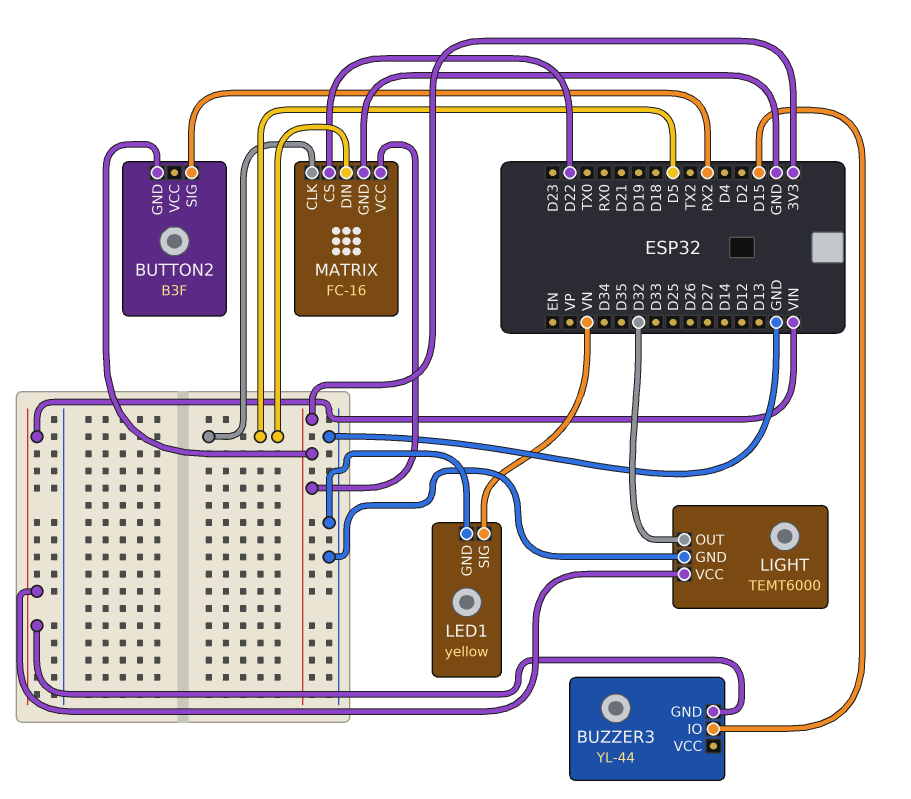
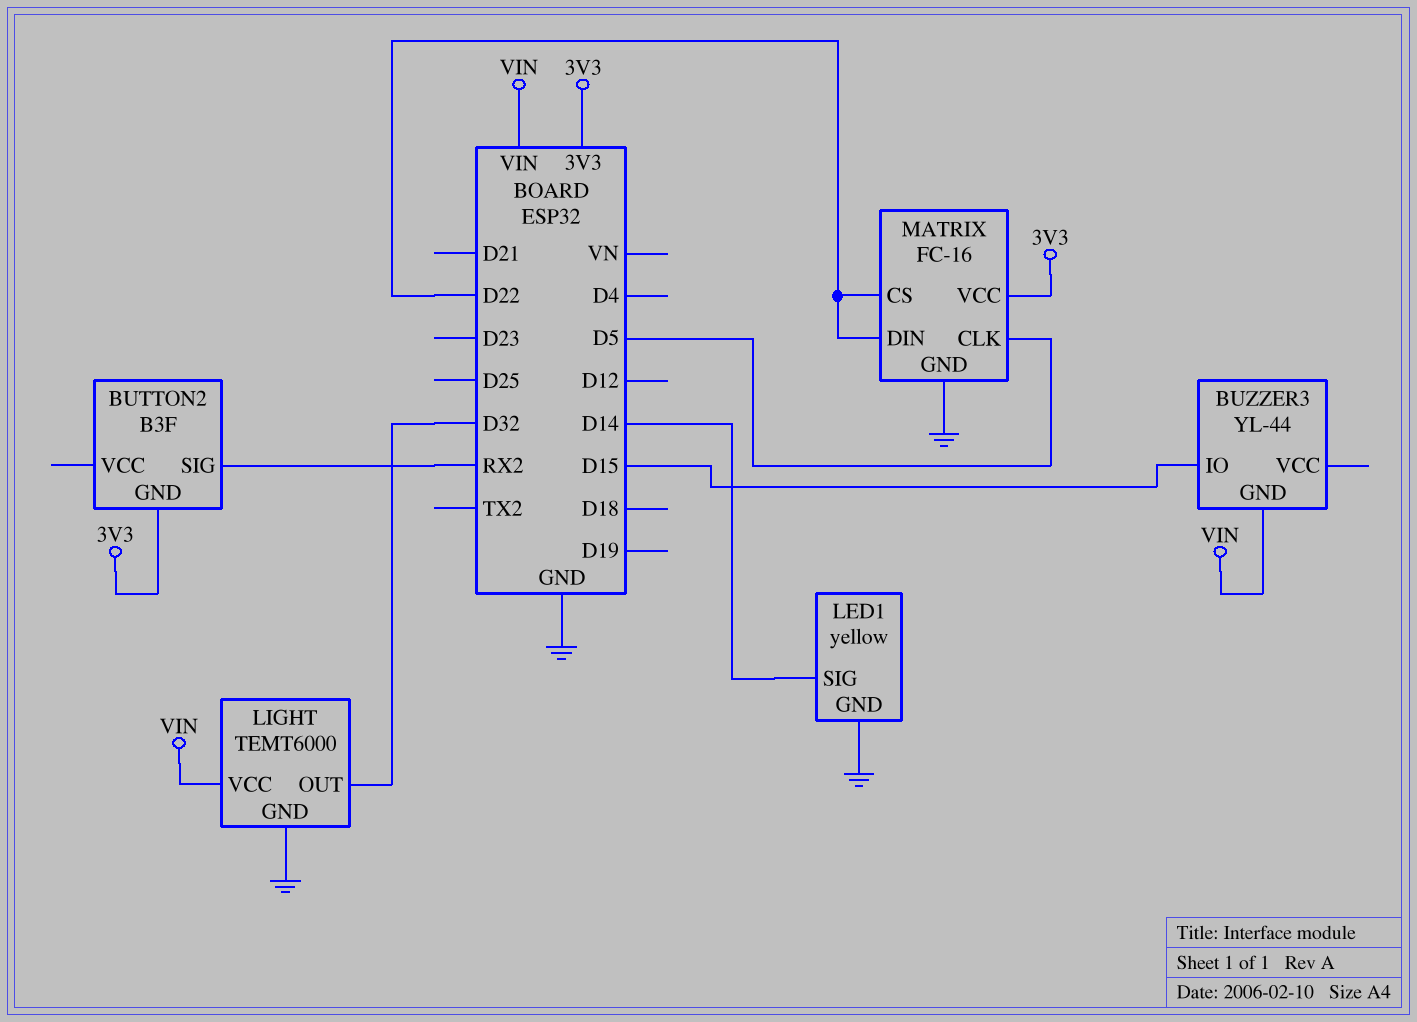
LED1 pin SIG: VN -> D14
MATRIX pin DIN: D5 -> D22

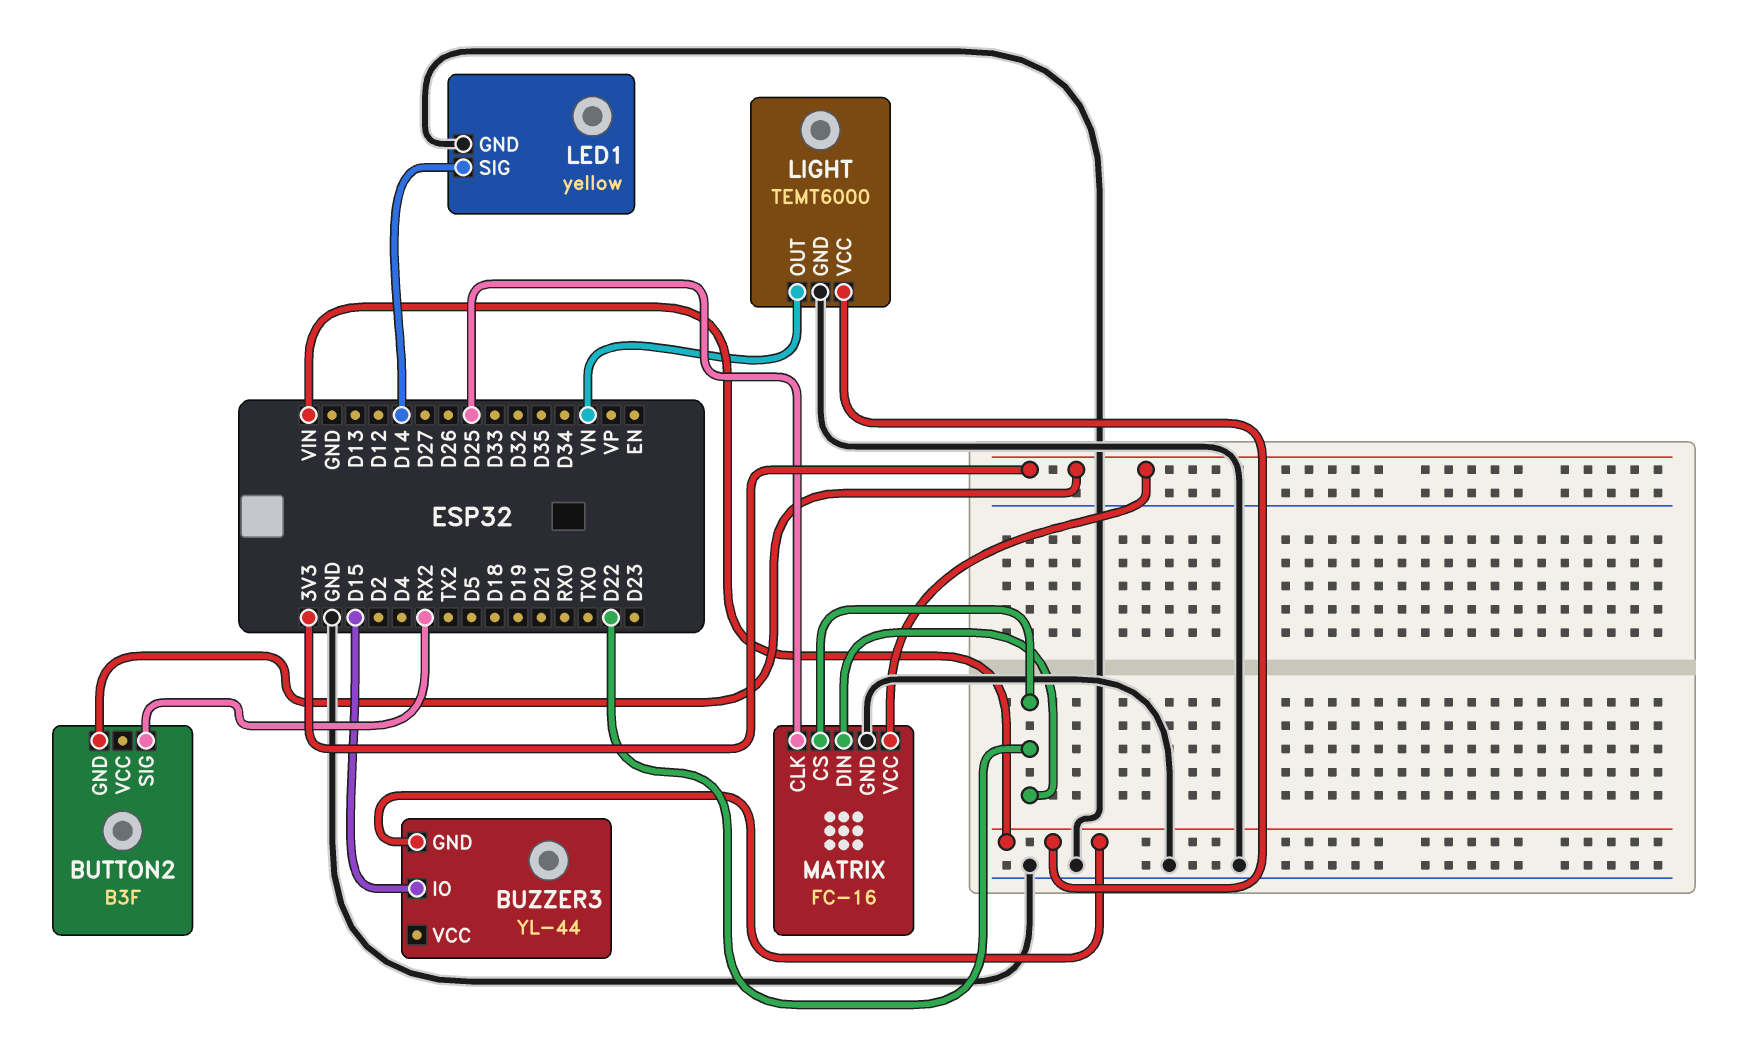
LIGHT pin OUT: D32 -> VN
MATRIX pin CLK: D5 -> D25

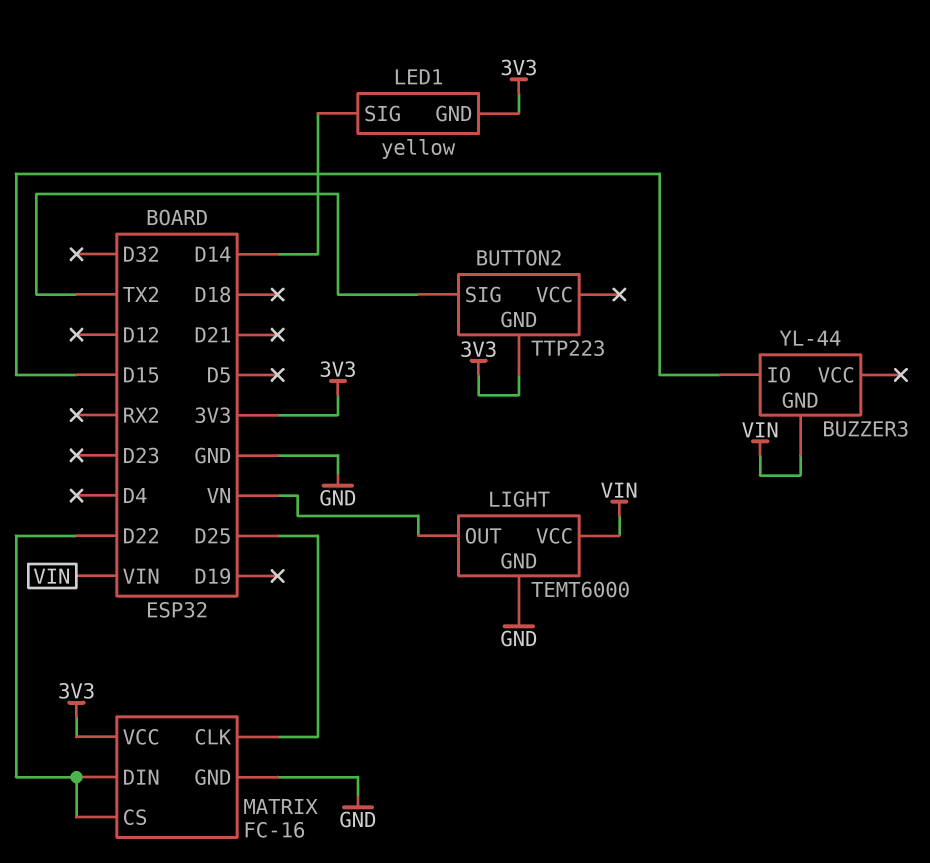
BUTTON2: B3F -> TTP223
BUTTON2 pin SIG: RX2 -> TX2
LED1 pin GND: GND -> 3V3

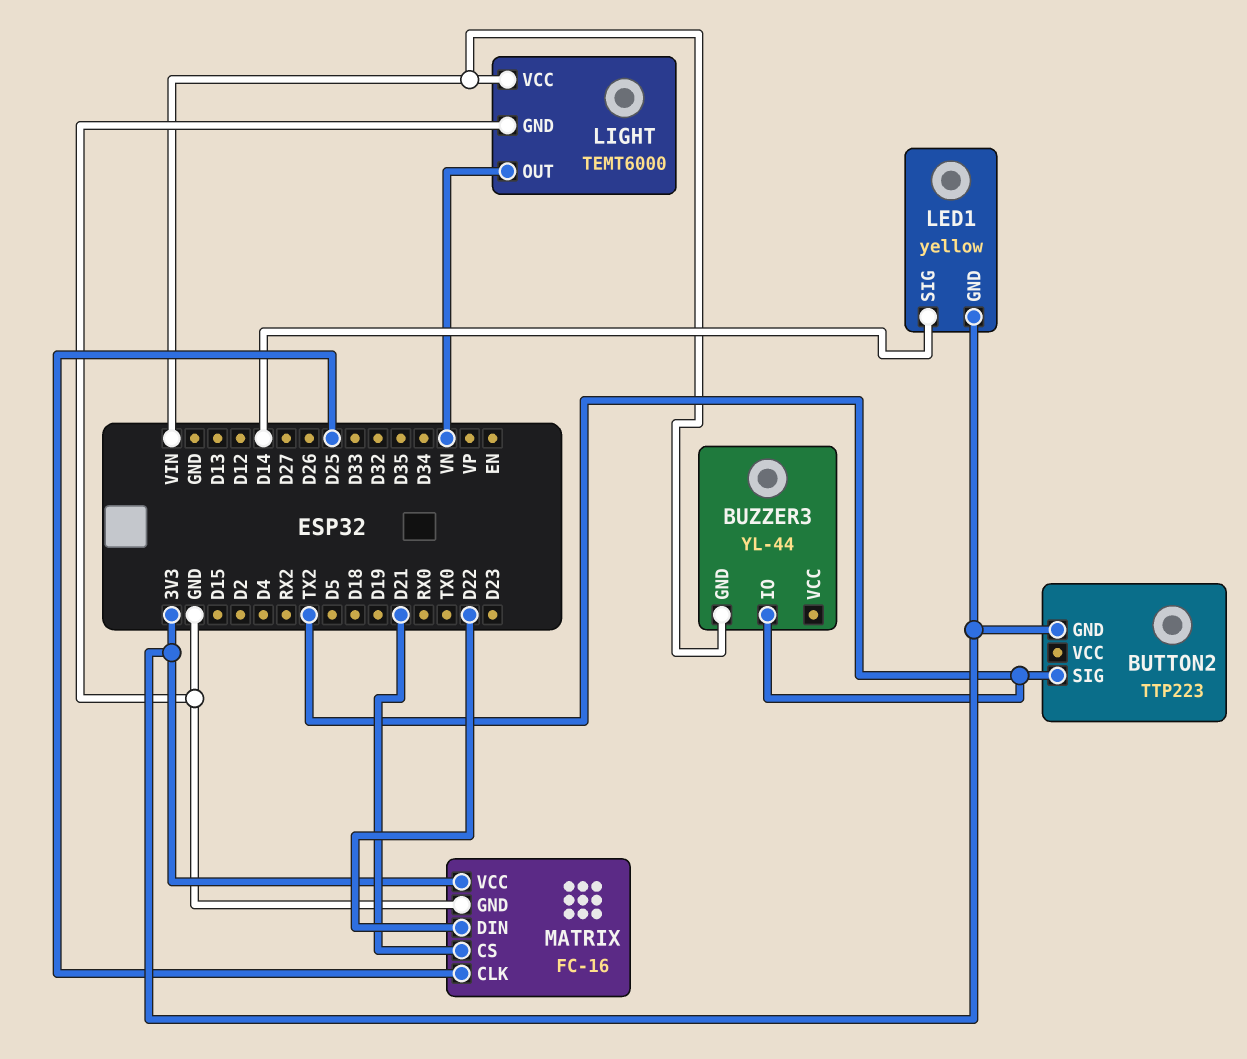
BUZZER3 pin IO: D15 -> TX2
MATRIX pin CS: D22 -> D21

